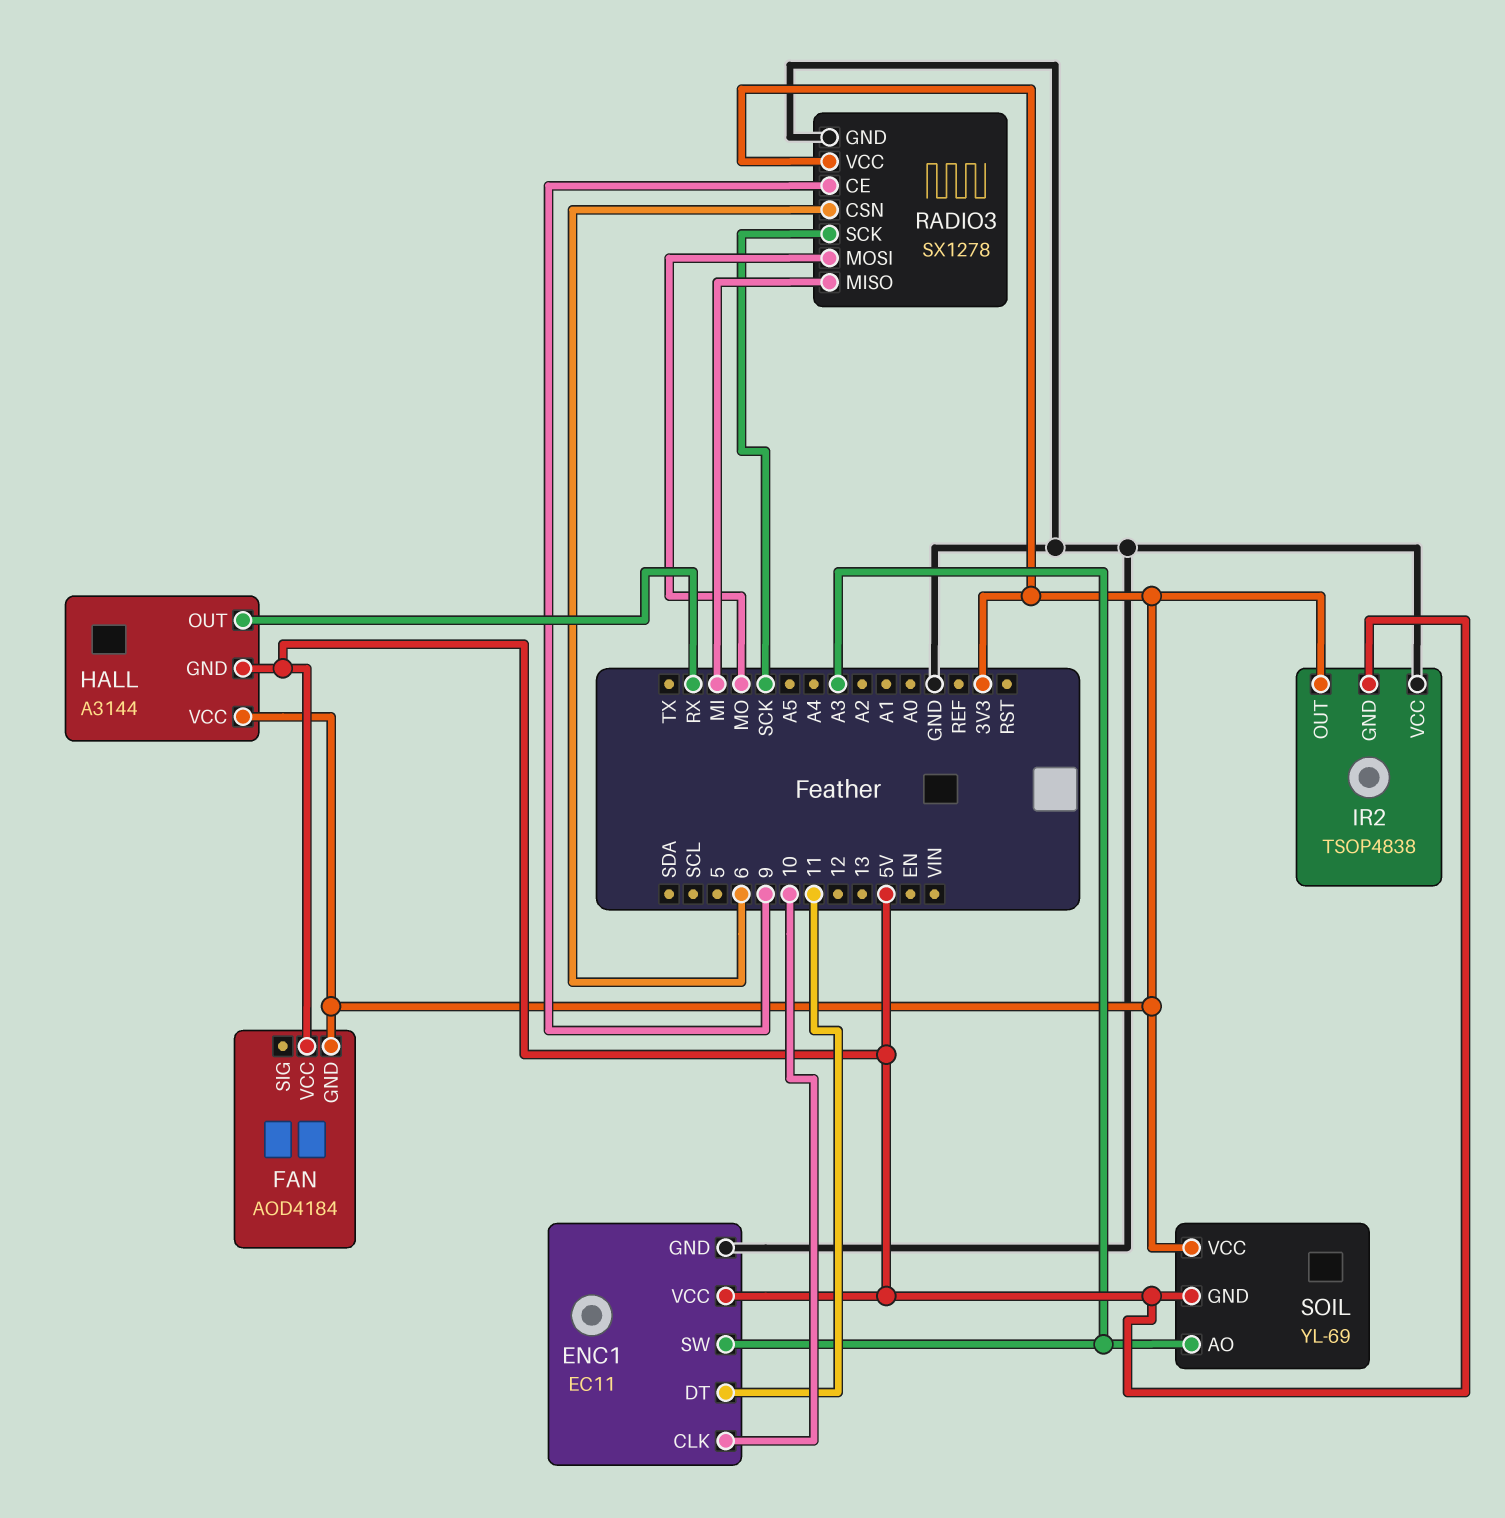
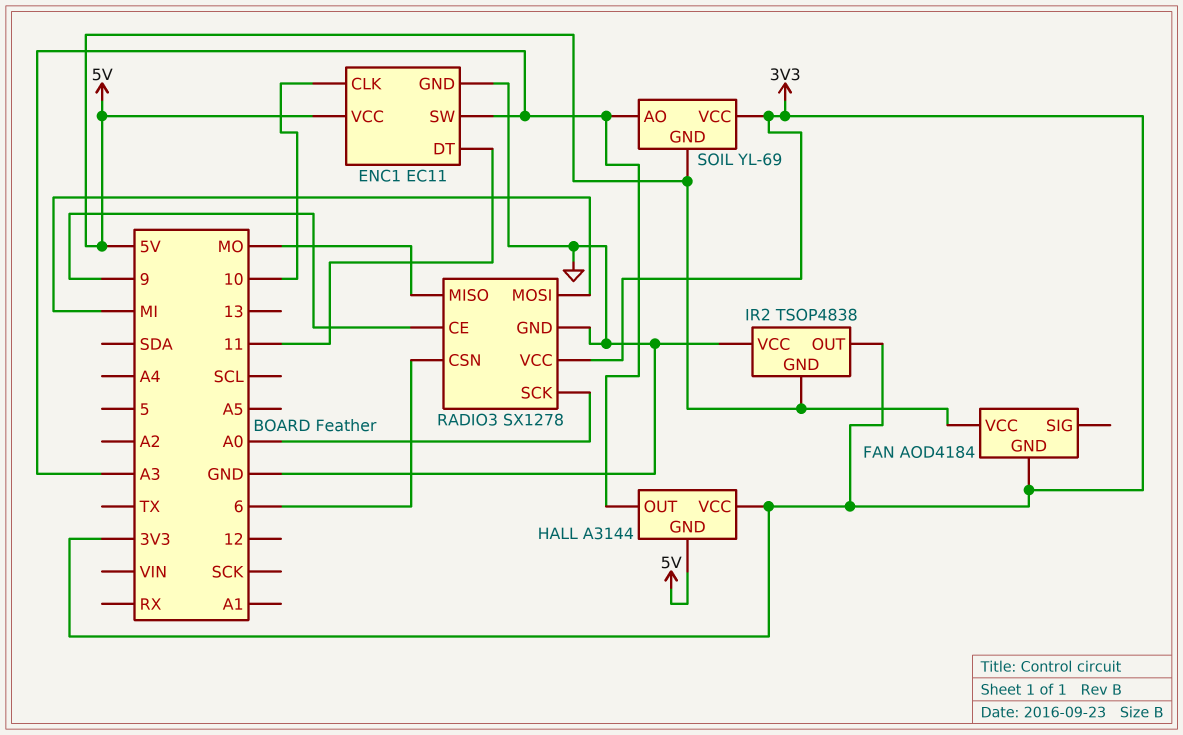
HALL pin OUT: RX -> A3
RADIO3 pin MISO: MI -> MO
RADIO3 pin MOSI: MO -> MI
RADIO3 pin SCK: SCK -> A0

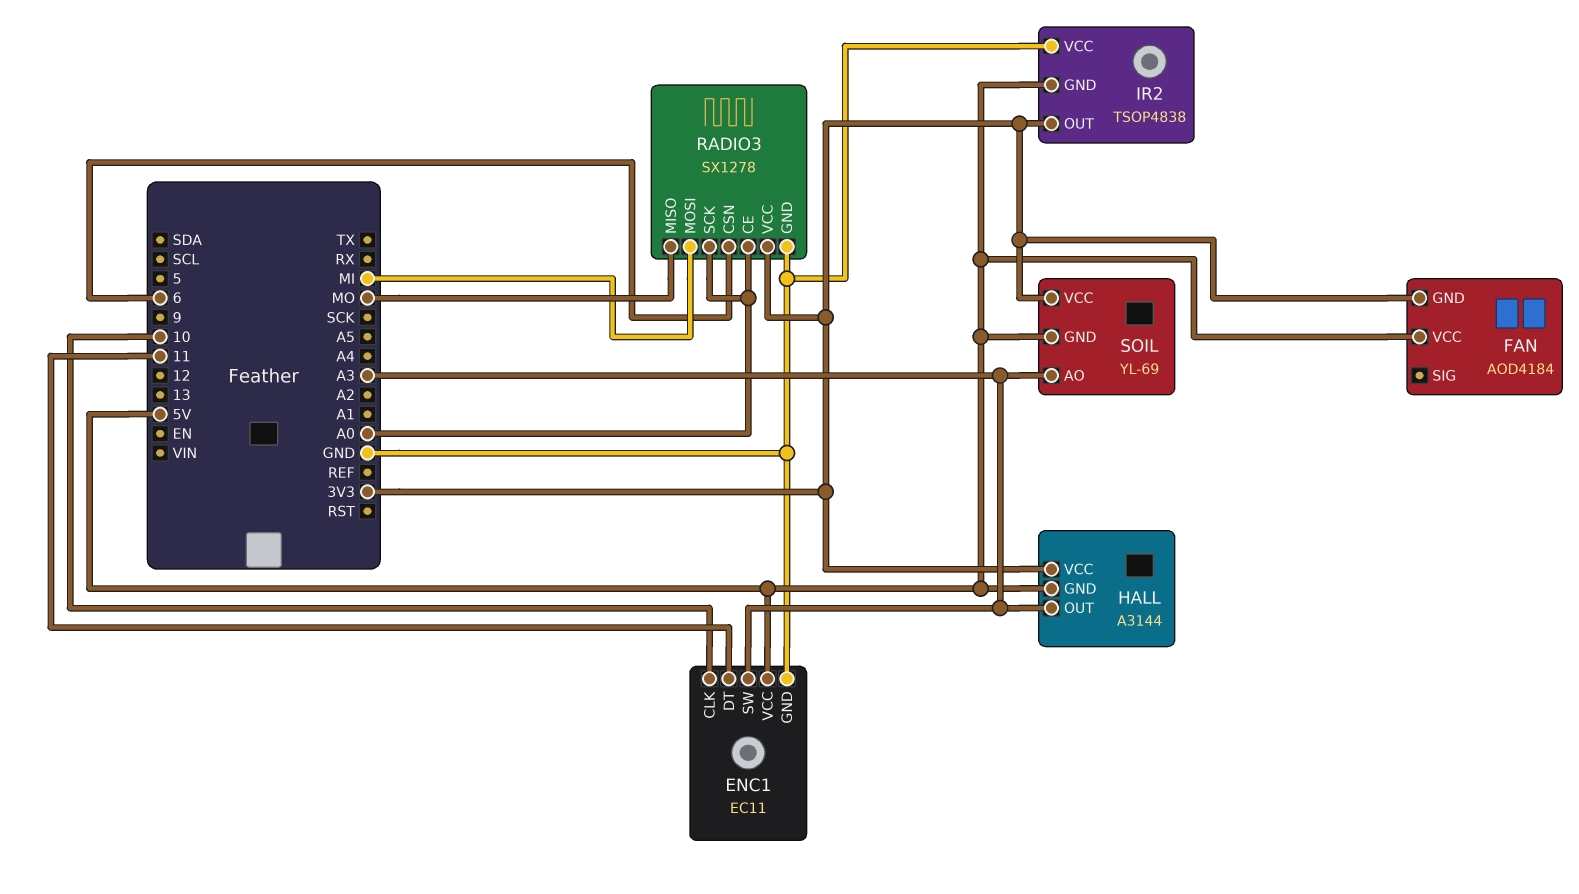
RADIO3 pin CE: 9 -> A0

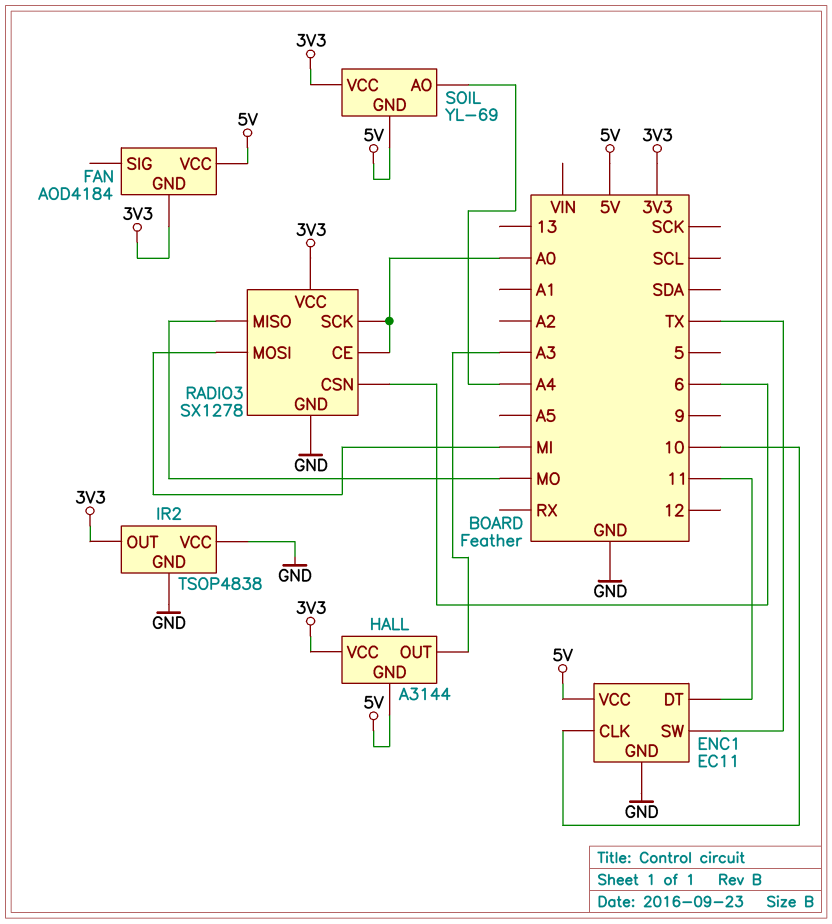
ENC1 pin SW: A3 -> TX
IR2 pin GND: 5V -> GND
SOIL pin AO: A3 -> A4

